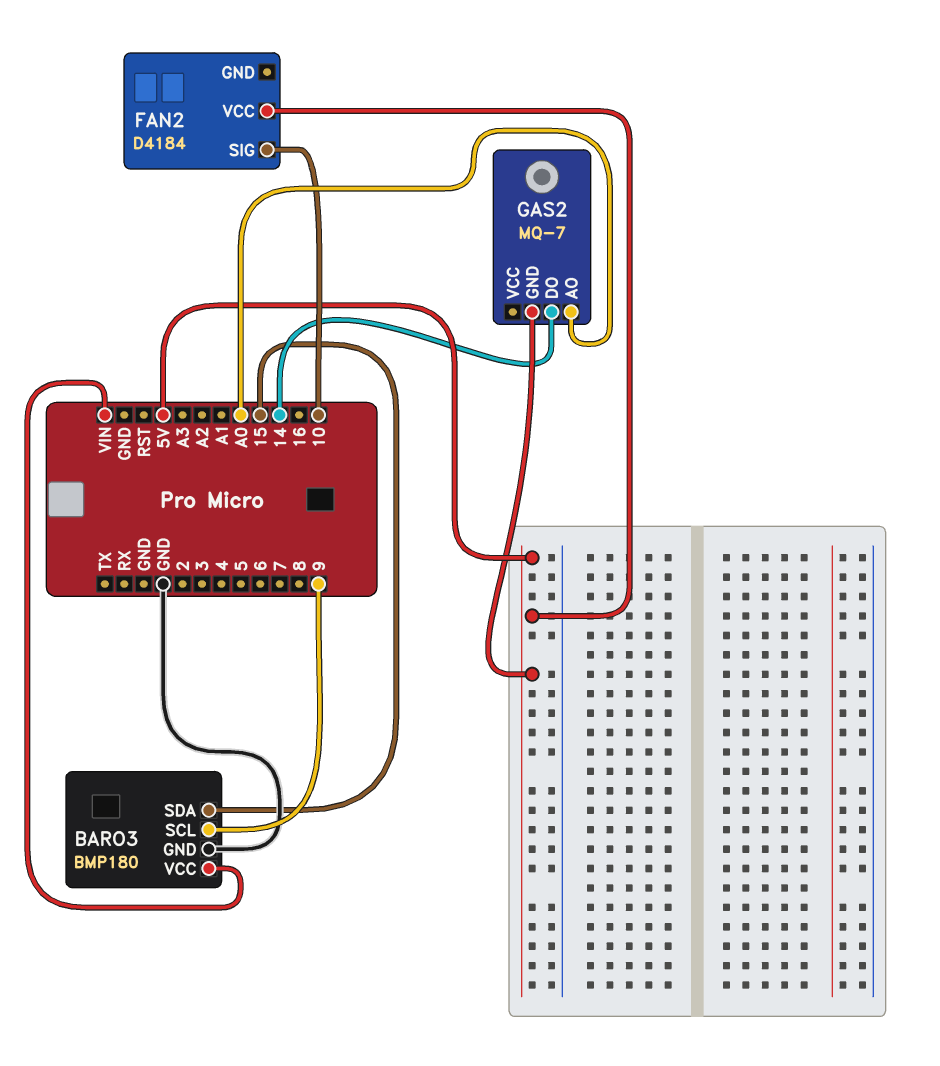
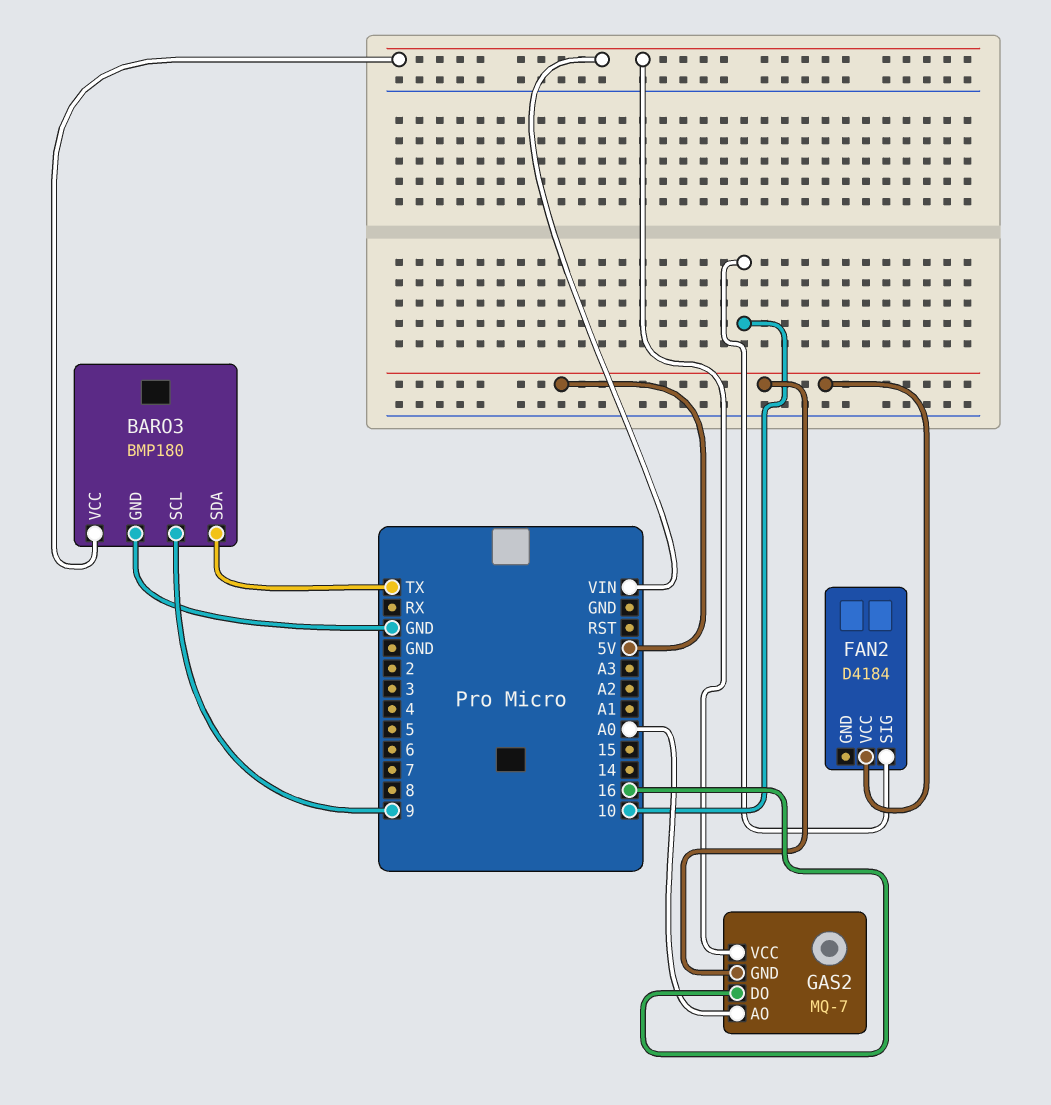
BARO3 pin SDA: 15 -> TX
GAS2 pin DO: 14 -> 16
GAS2 pin VCC: none -> VIN

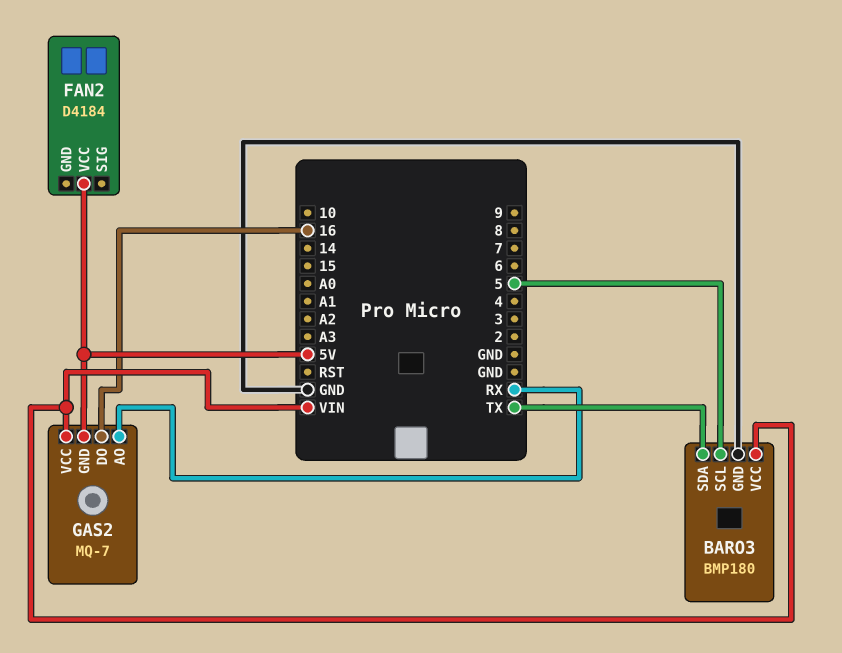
BARO3 pin SCL: 9 -> 5
FAN2 pin SIG: 10 -> none
GAS2 pin AO: A0 -> RX

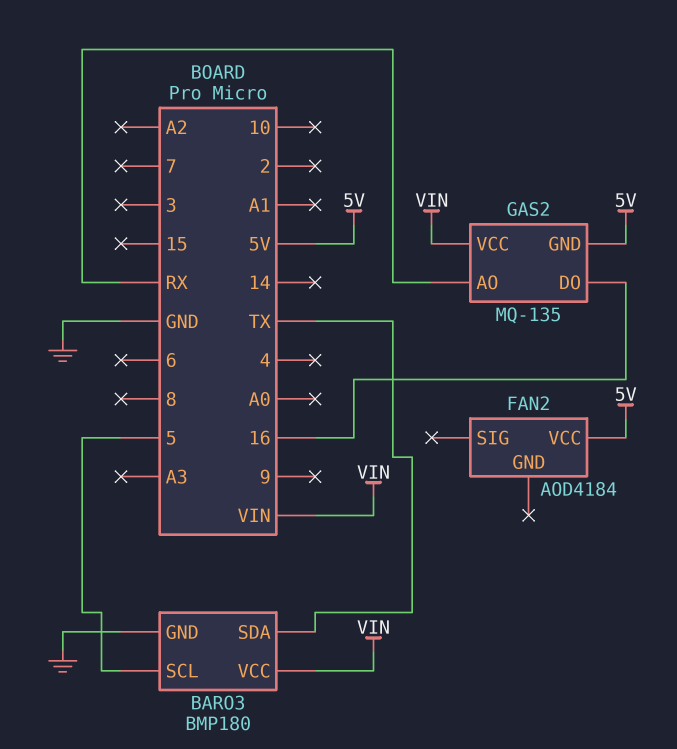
FAN2: D4184 -> AOD4184
GAS2: MQ-7 -> MQ-135

